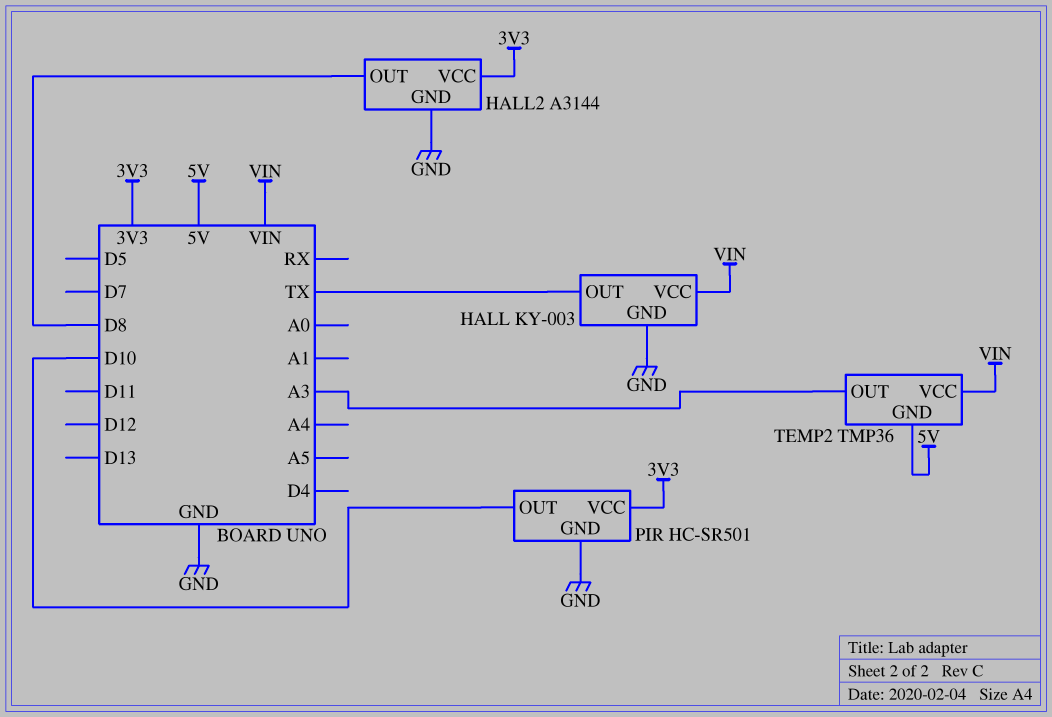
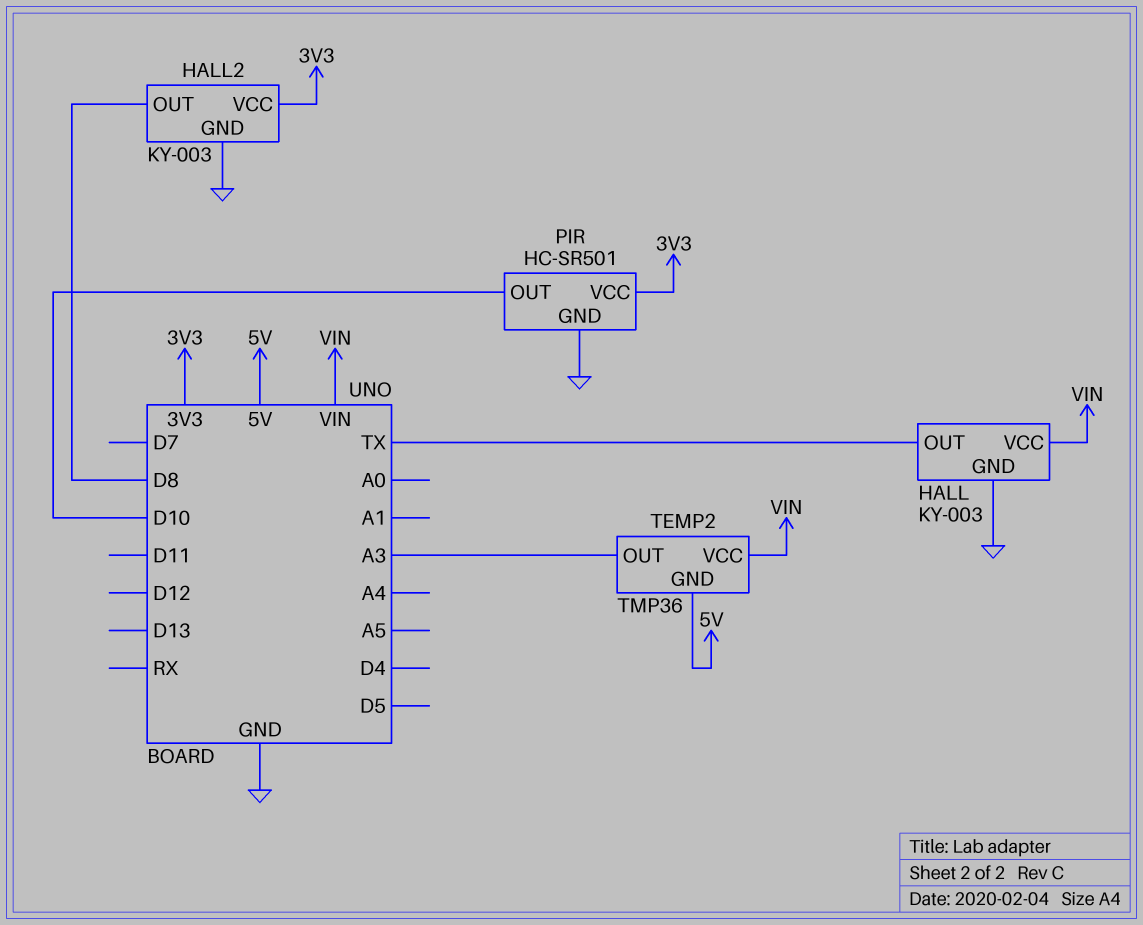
HALL2: A3144 -> KY-003

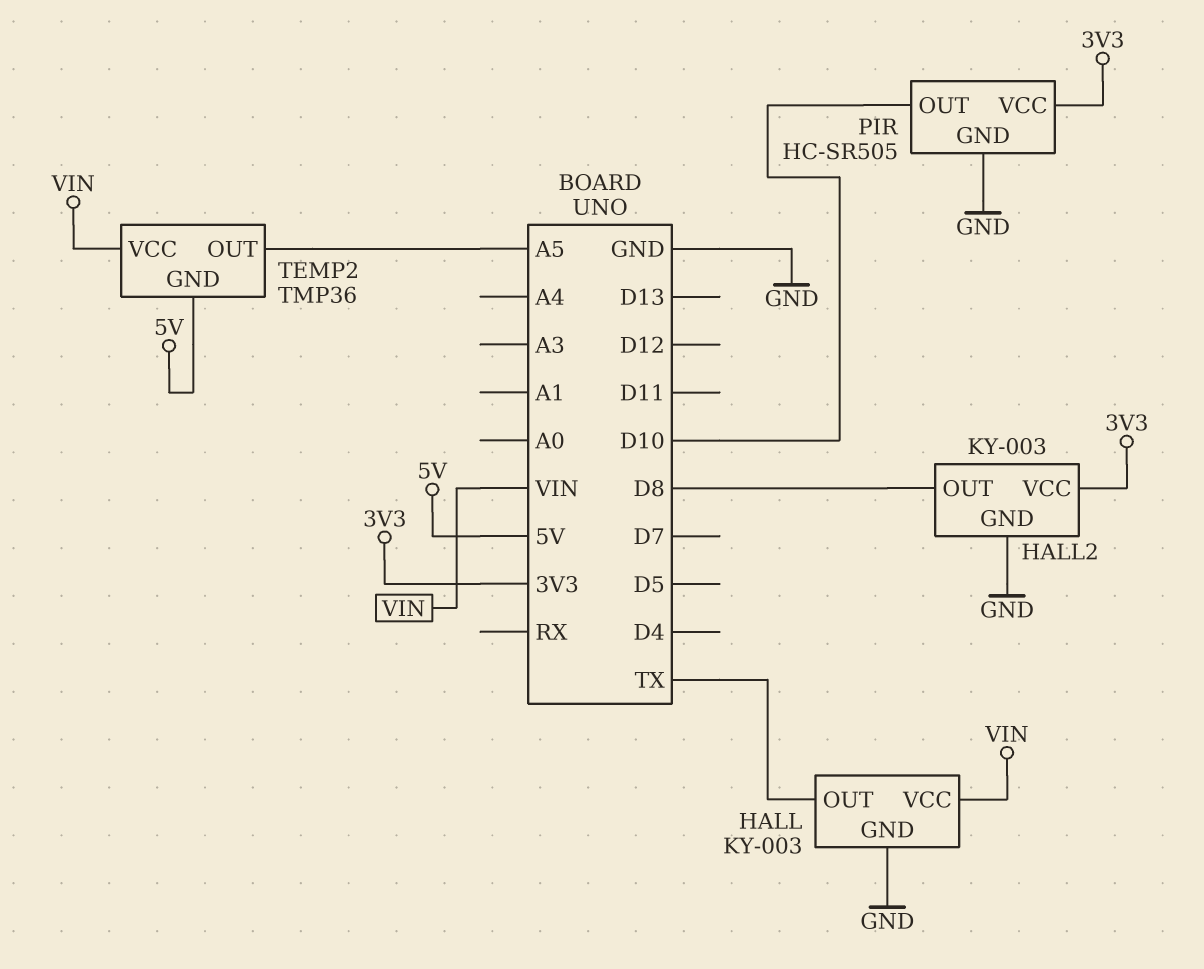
PIR: HC-SR501 -> HC-SR505
TEMP2 pin OUT: A3 -> A5

